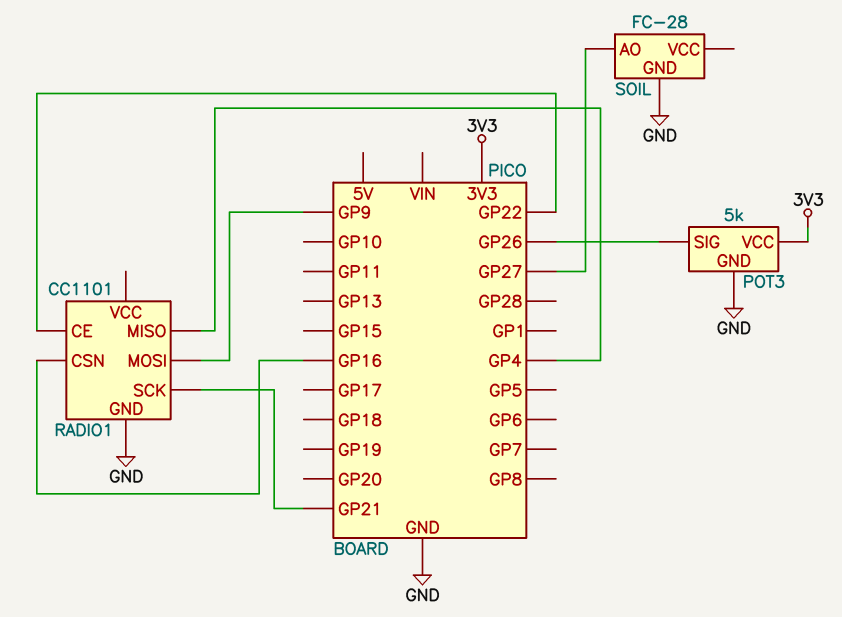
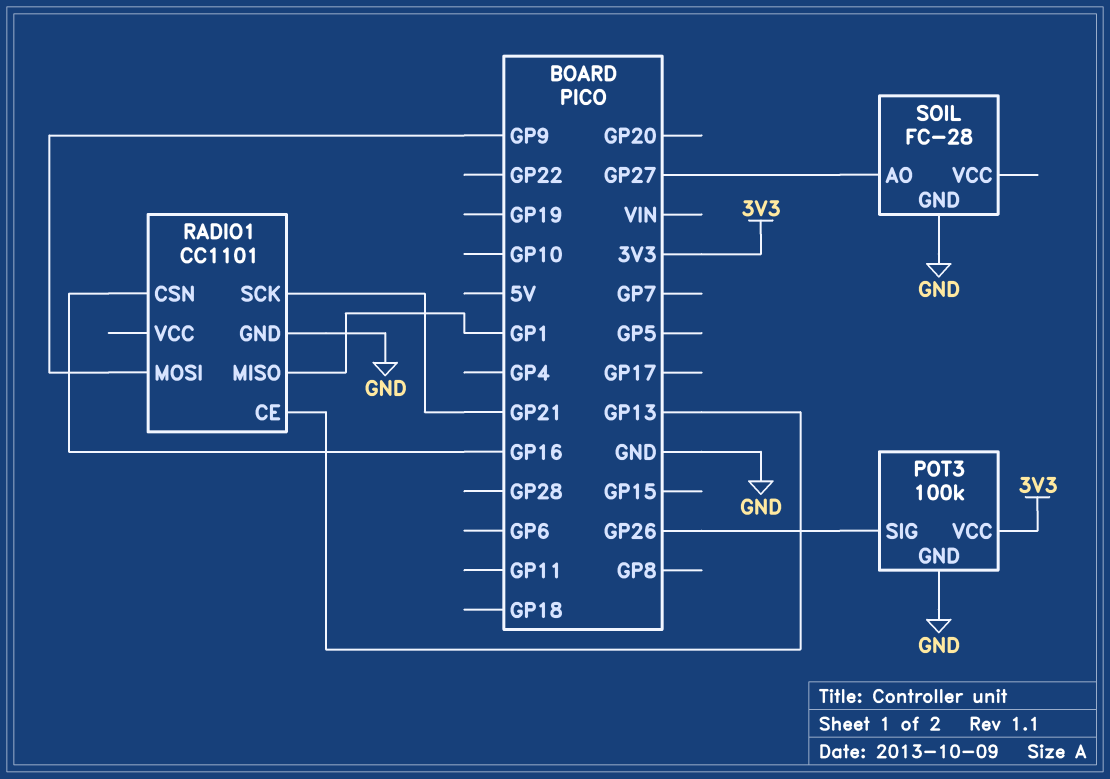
POT3: 5k -> 100k
RADIO1 pin CE: GP22 -> GP13
RADIO1 pin MISO: GP4 -> GP1

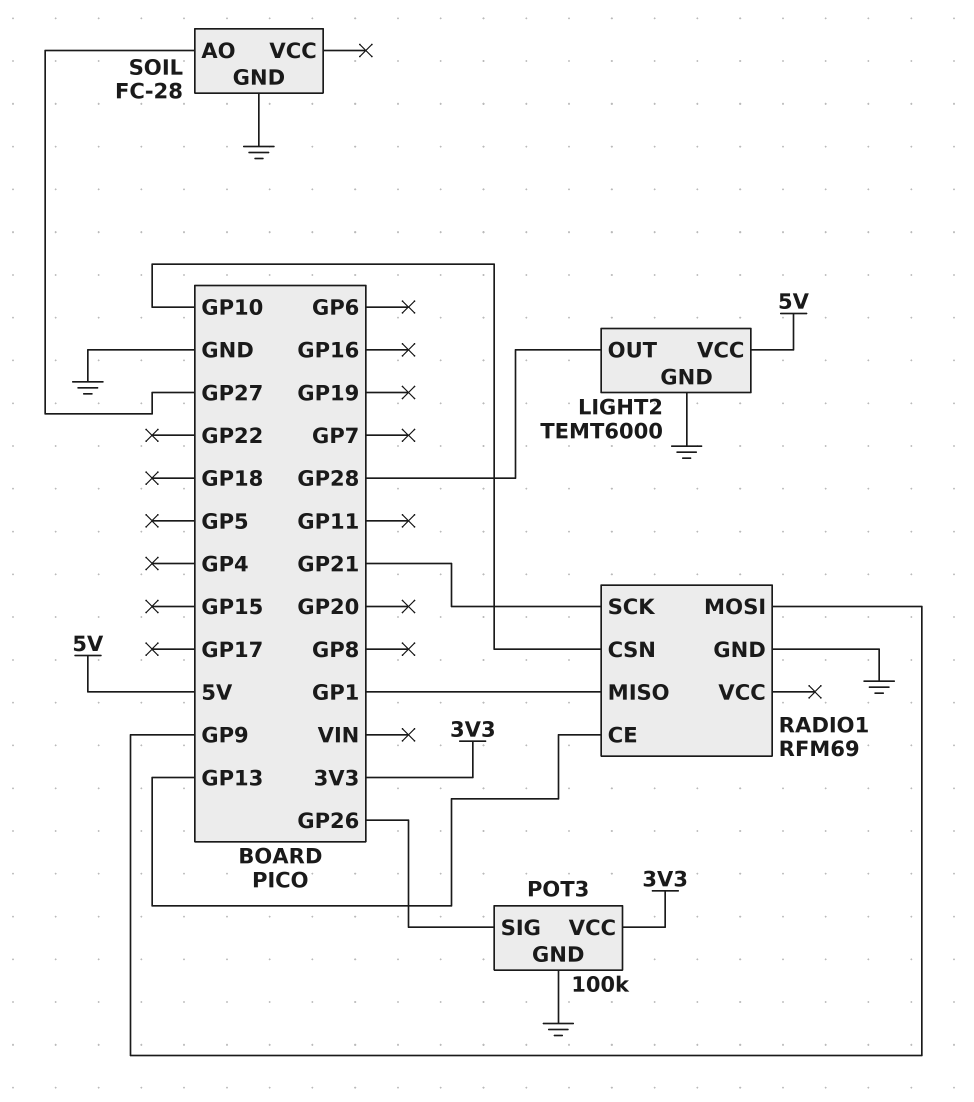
LIGHT2: none -> TEMT6000
LIGHT2 pin GND: none -> GND
LIGHT2 pin OUT: none -> GP28
LIGHT2 pin VCC: none -> 5V
RADIO1: CC1101 -> RFM69
RADIO1 pin CSN: GP16 -> GP10

